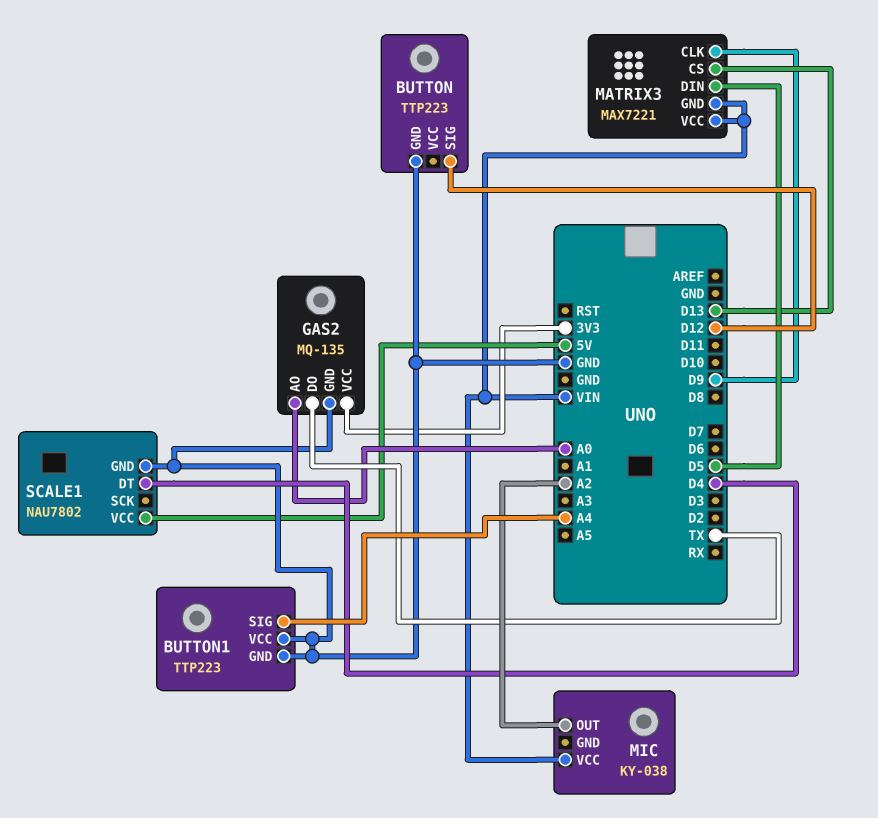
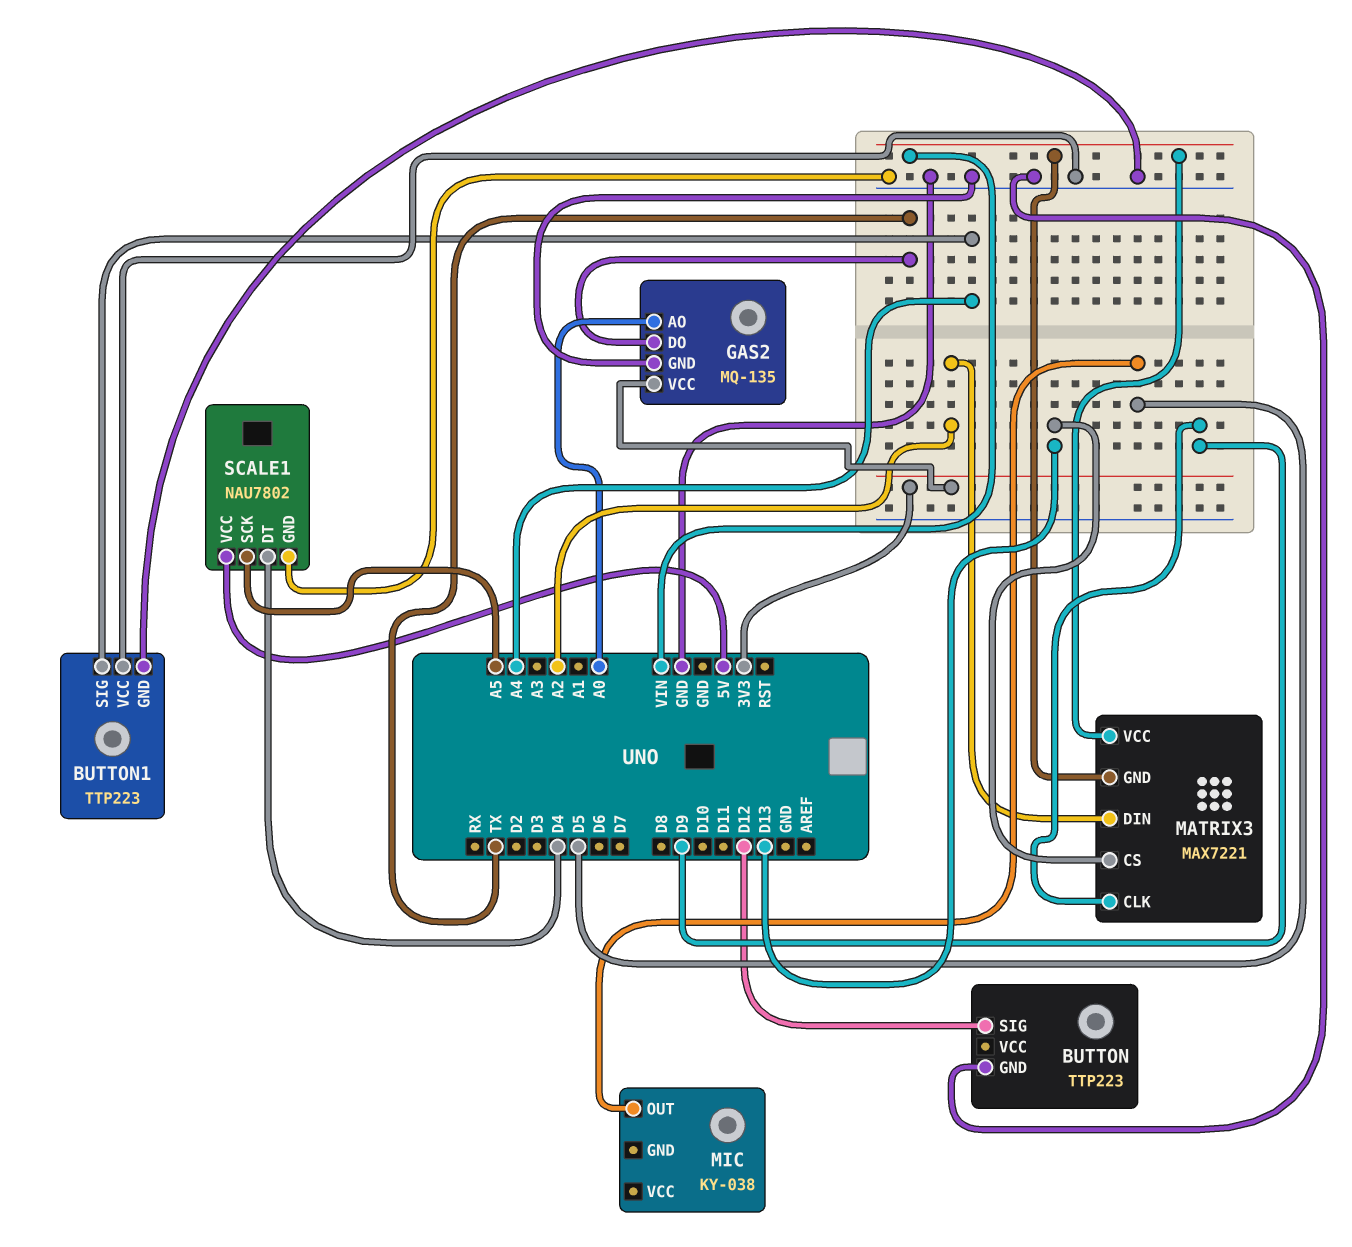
MATRIX3 pin DIN: D5 -> A2
MIC pin OUT: A2 -> D5
MIC pin VCC: VIN -> none
SCALE1 pin SCK: none -> A5

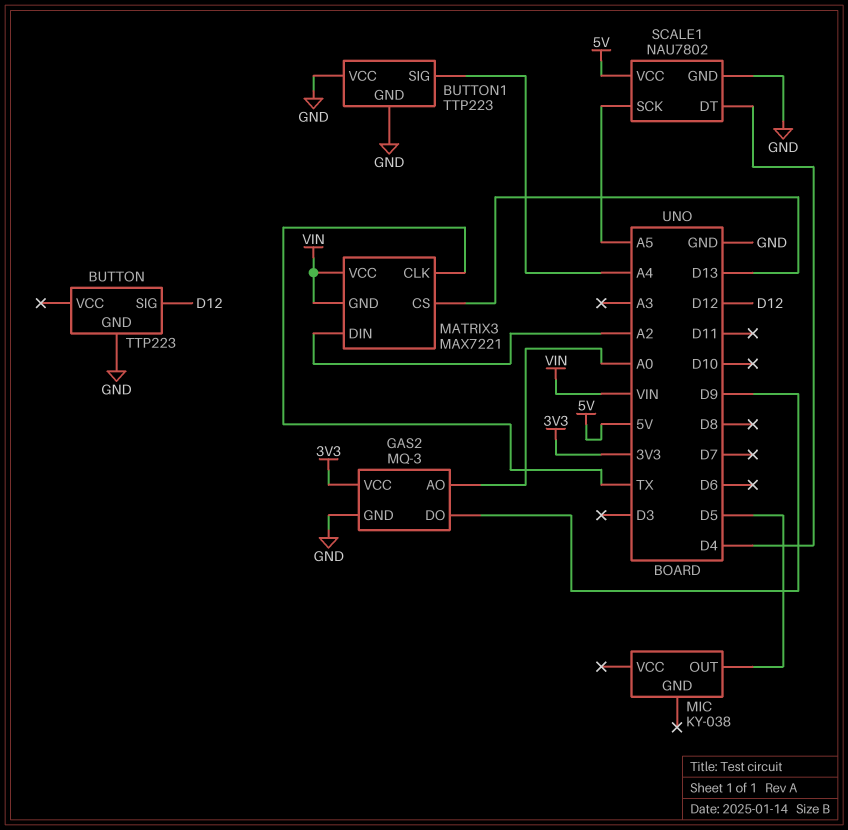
GAS2: MQ-135 -> MQ-3
GAS2 pin DO: TX -> D9
MATRIX3 pin CLK: D9 -> TX

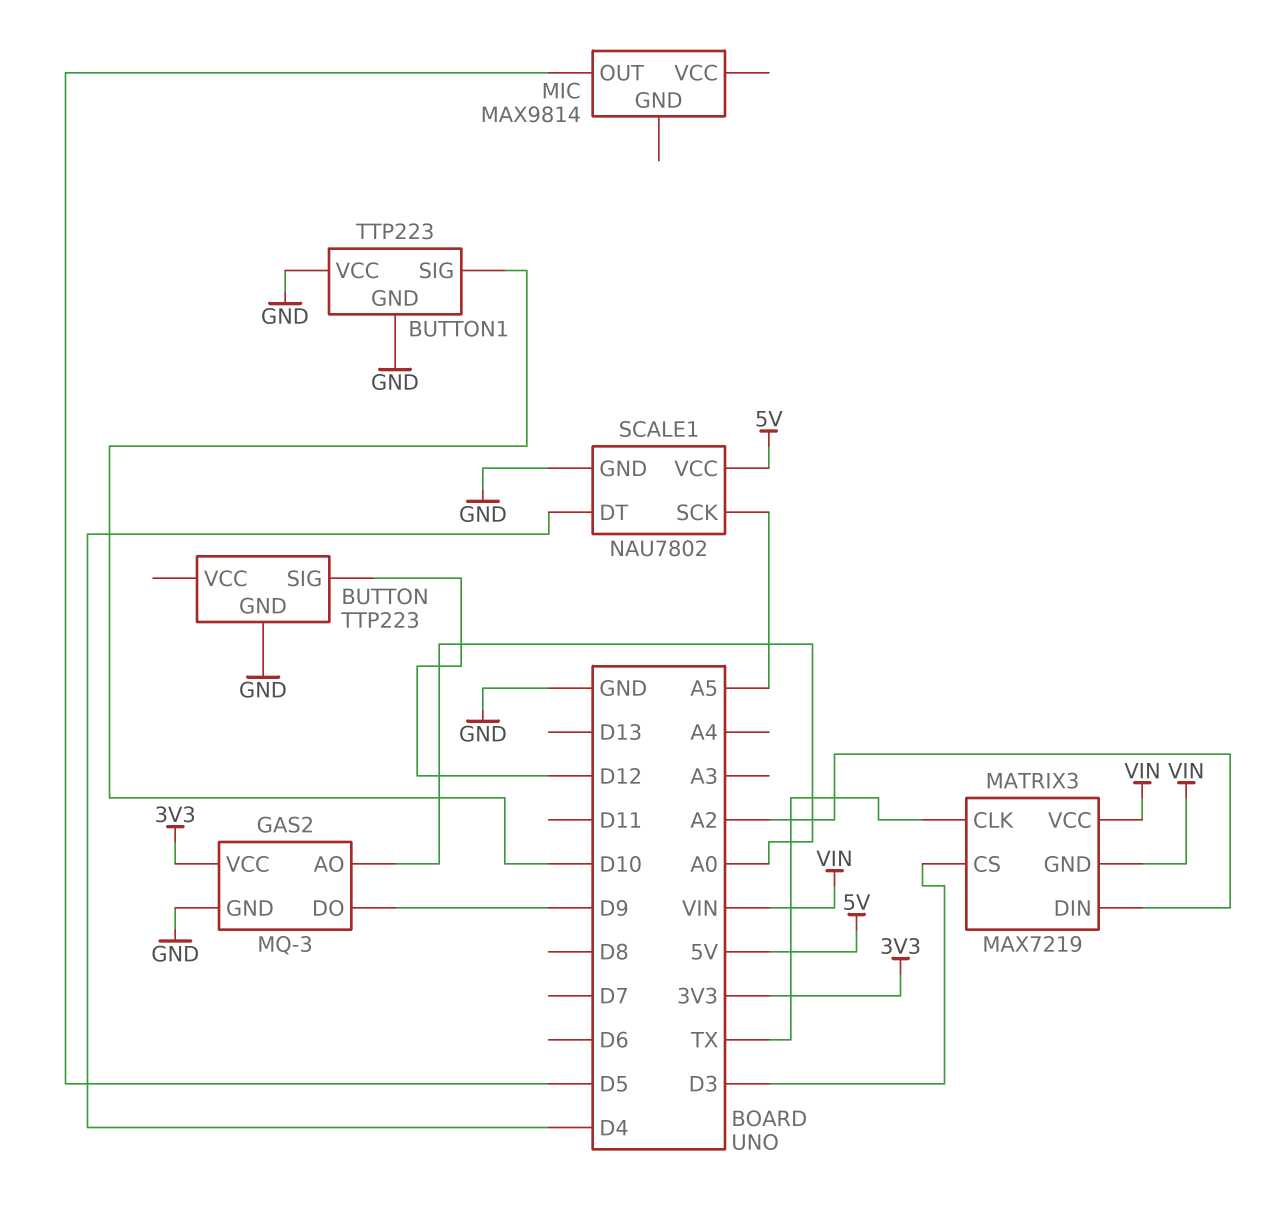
BUTTON1 pin SIG: A4 -> D10
MATRIX3: MAX7221 -> MAX7219
MATRIX3 pin CS: D13 -> D3
MIC: KY-038 -> MAX9814

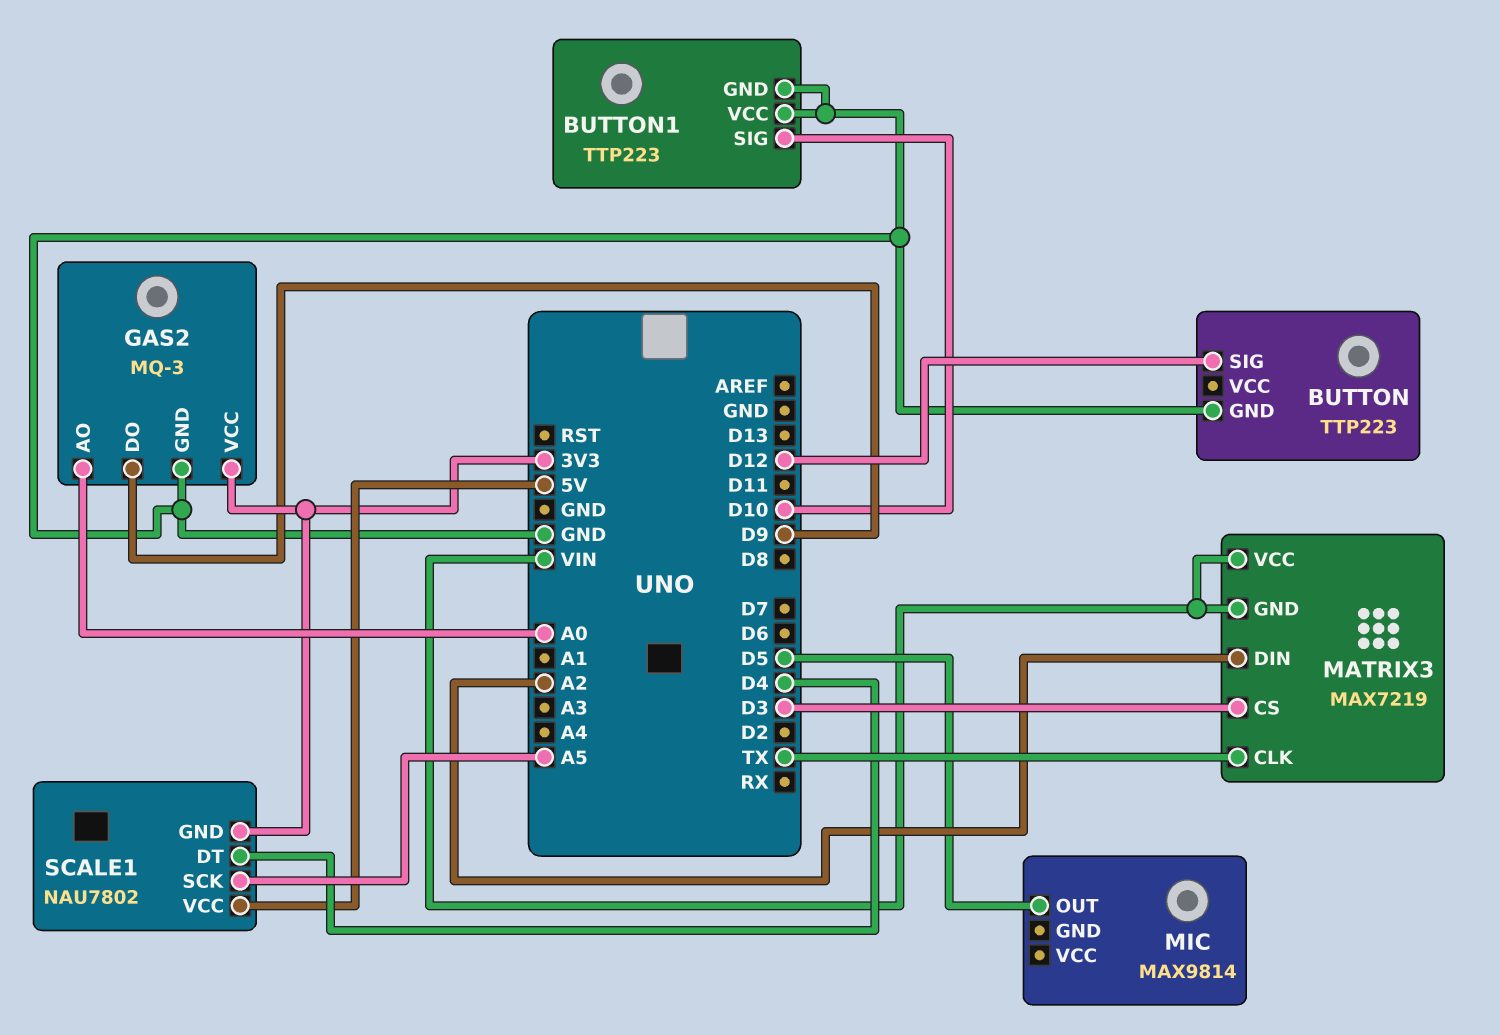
SCALE1 pin GND: GND -> 3V3

